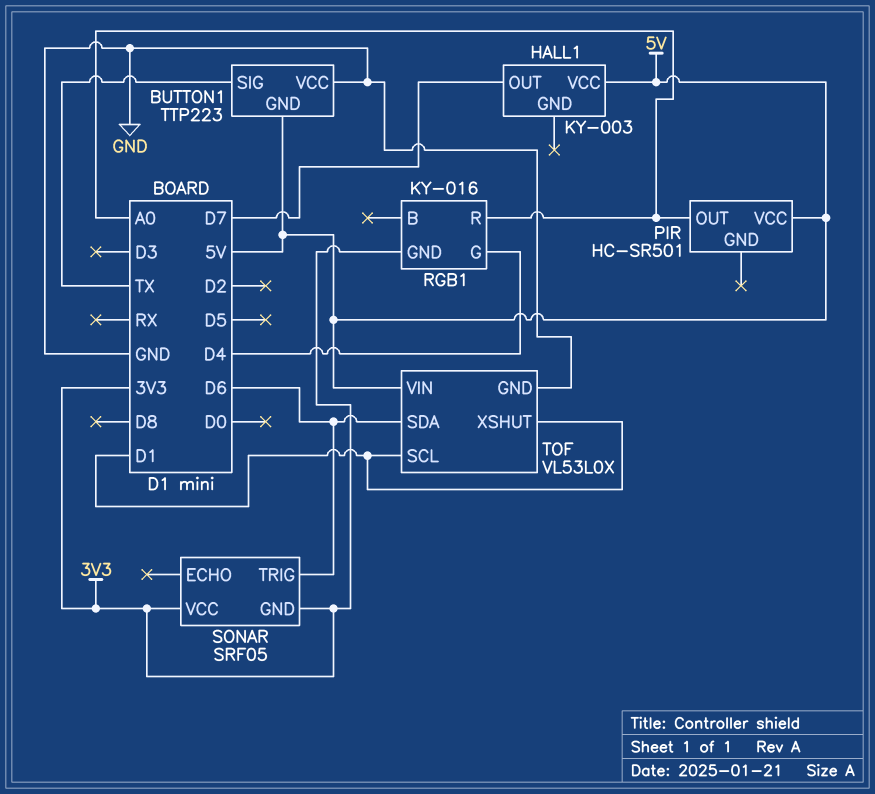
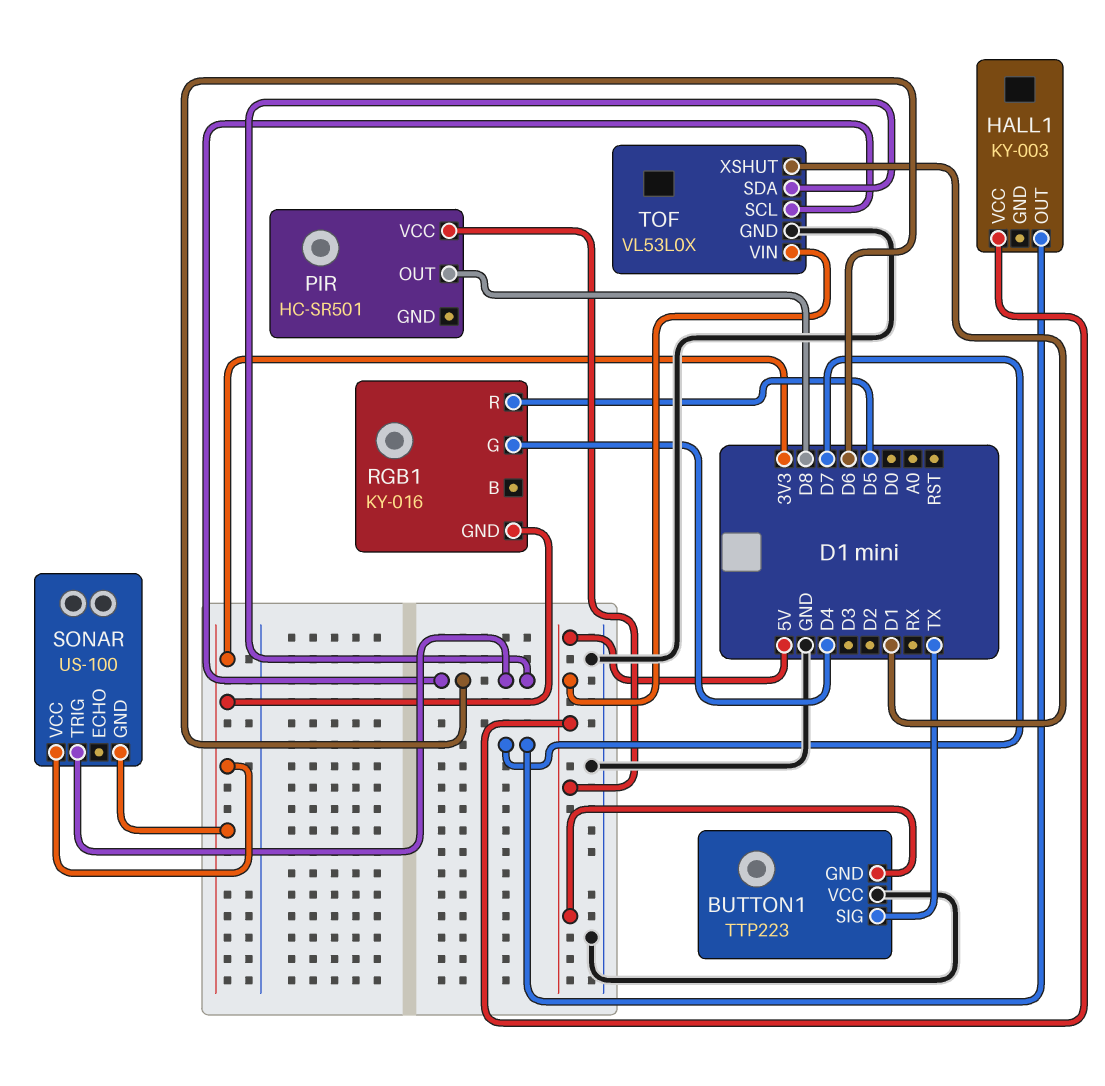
PIR pin OUT: A0 -> D8
RGB1 pin R: A0 -> D5
SONAR: SRF05 -> US-100
TOF pin SCL: D1 -> D6

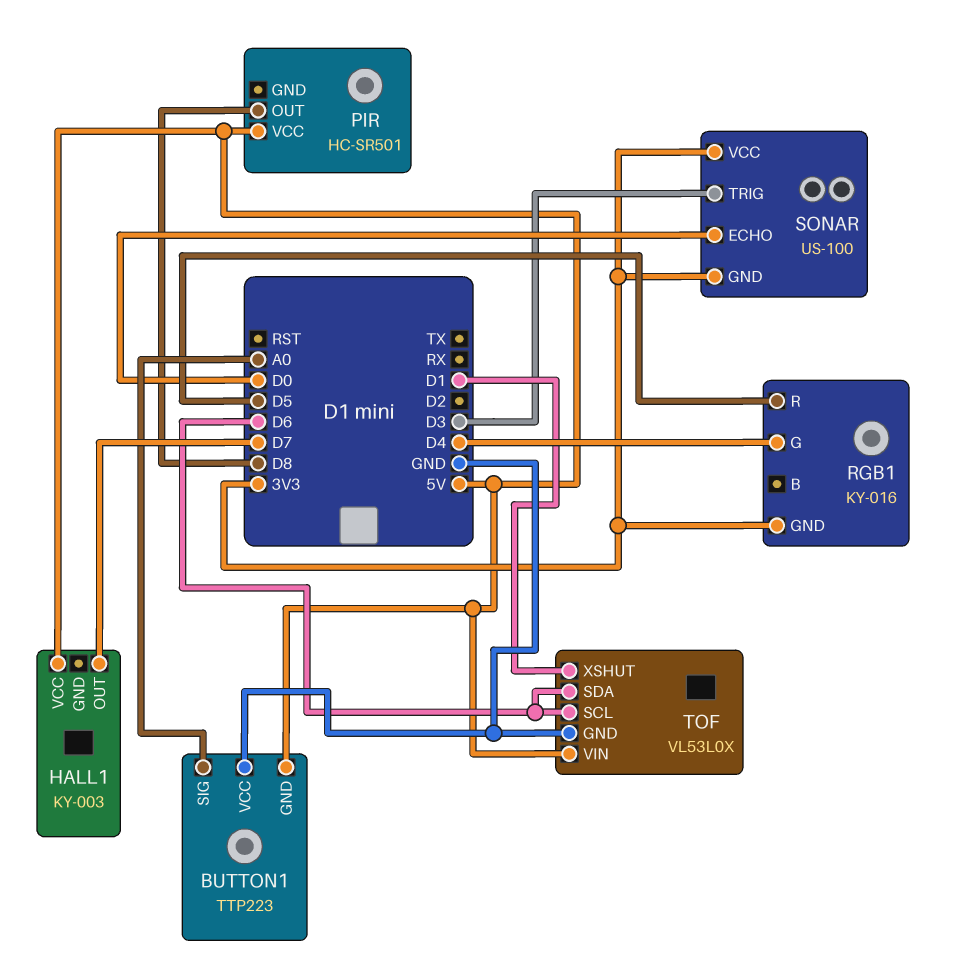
BUTTON1 pin SIG: TX -> A0
SONAR pin ECHO: none -> D0
SONAR pin TRIG: D6 -> D3

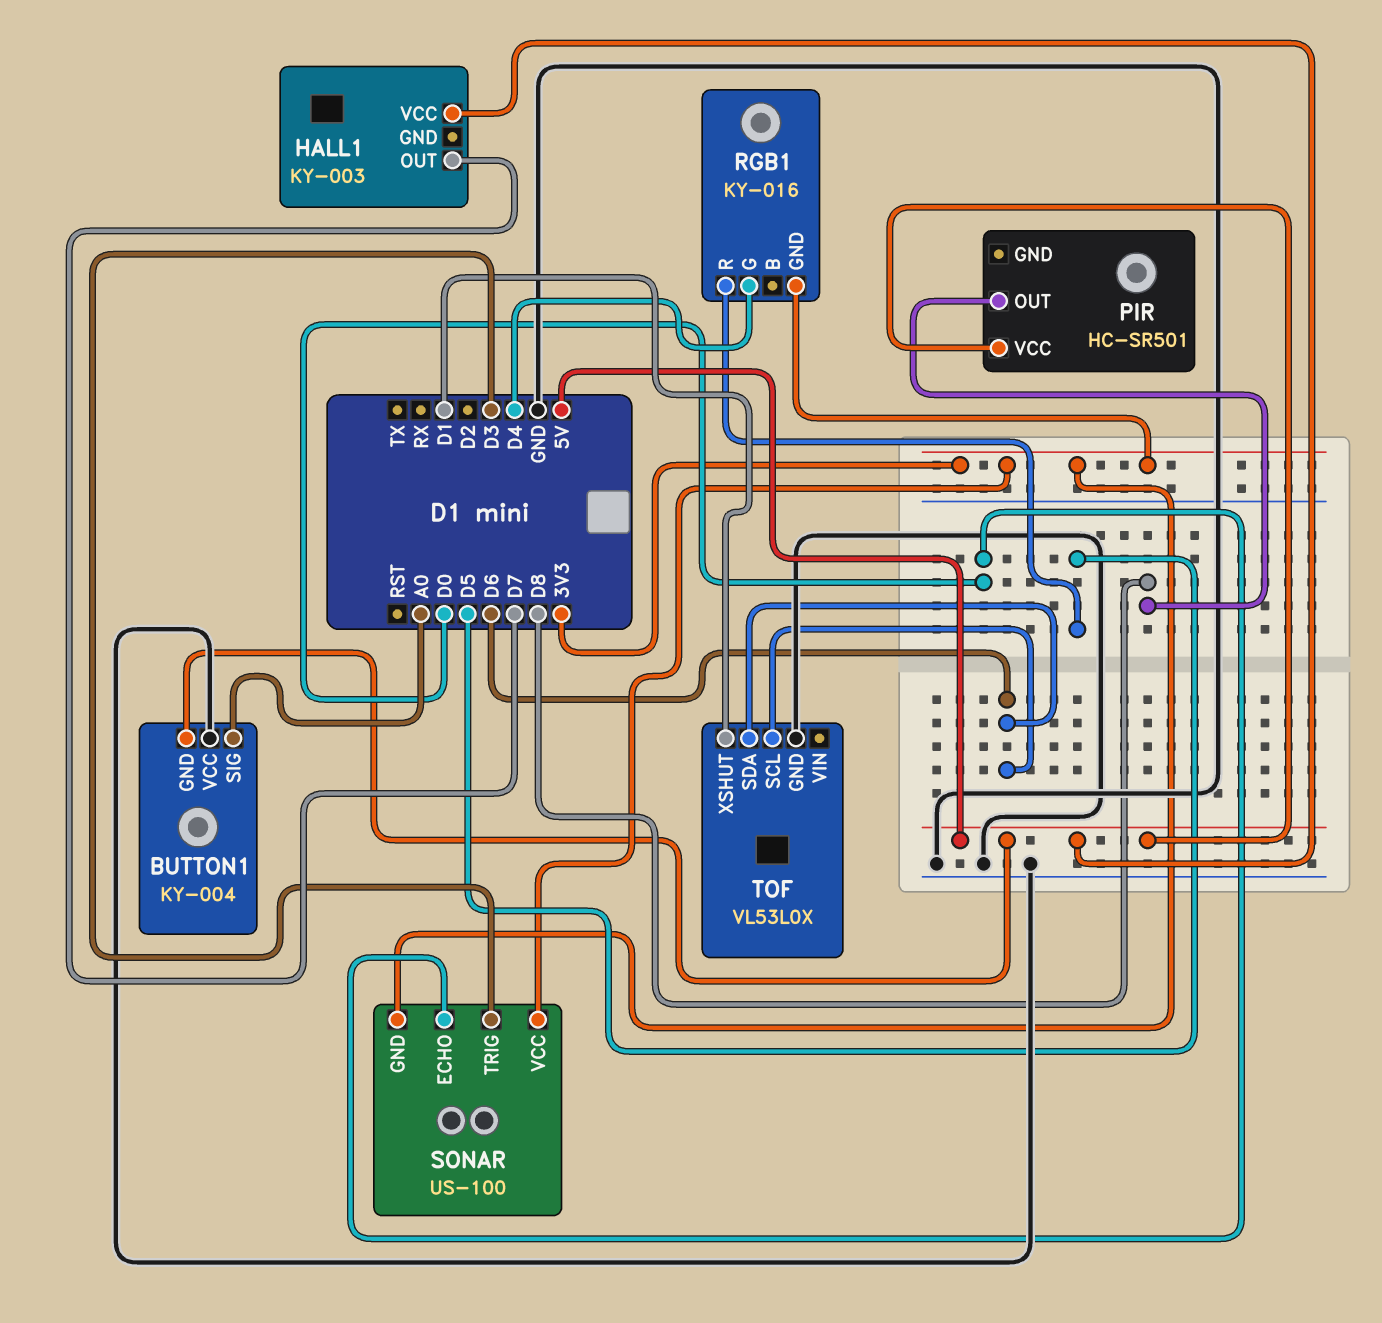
BUTTON1: TTP223 -> KY-004
TOF pin VIN: 5V -> none

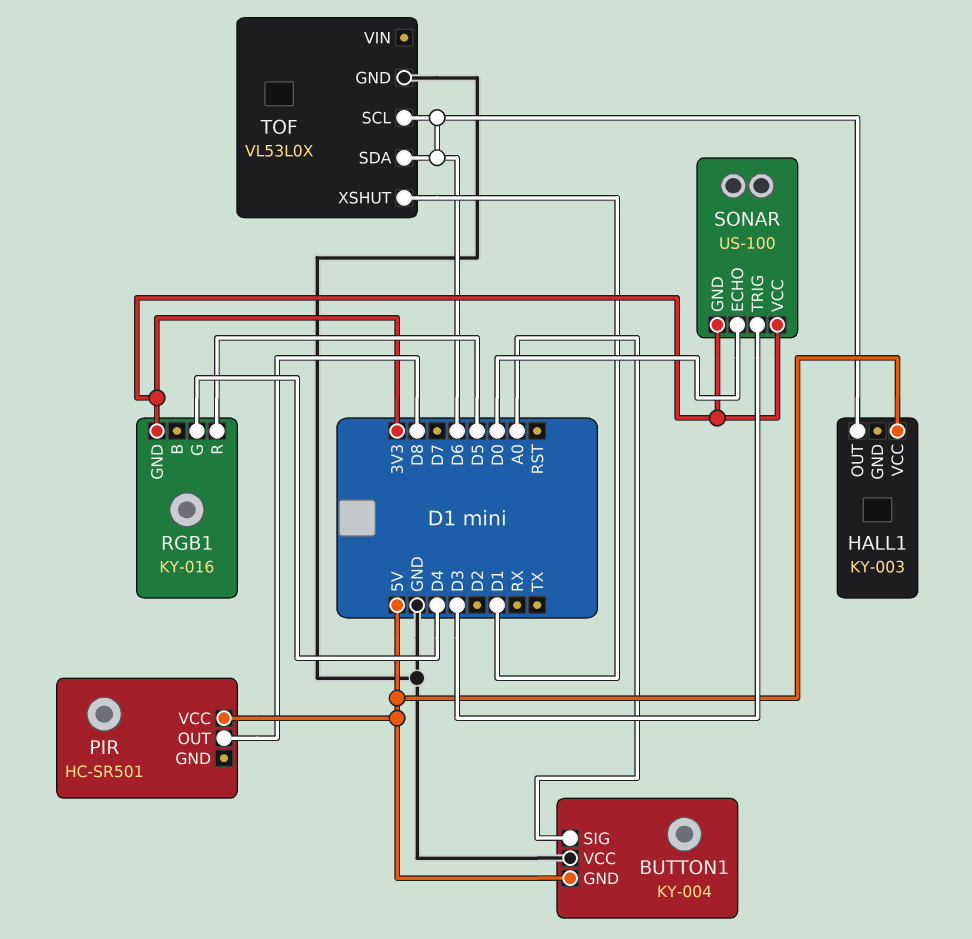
HALL1 pin OUT: D7 -> D6

